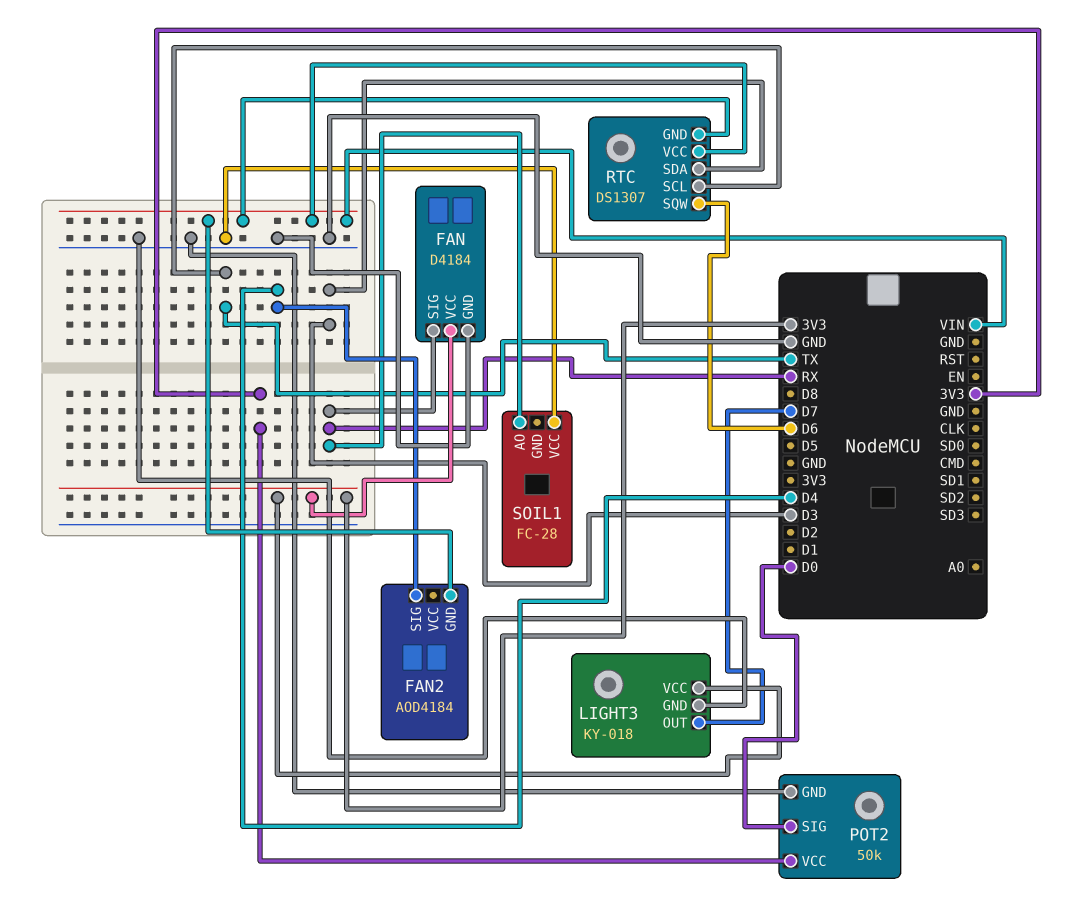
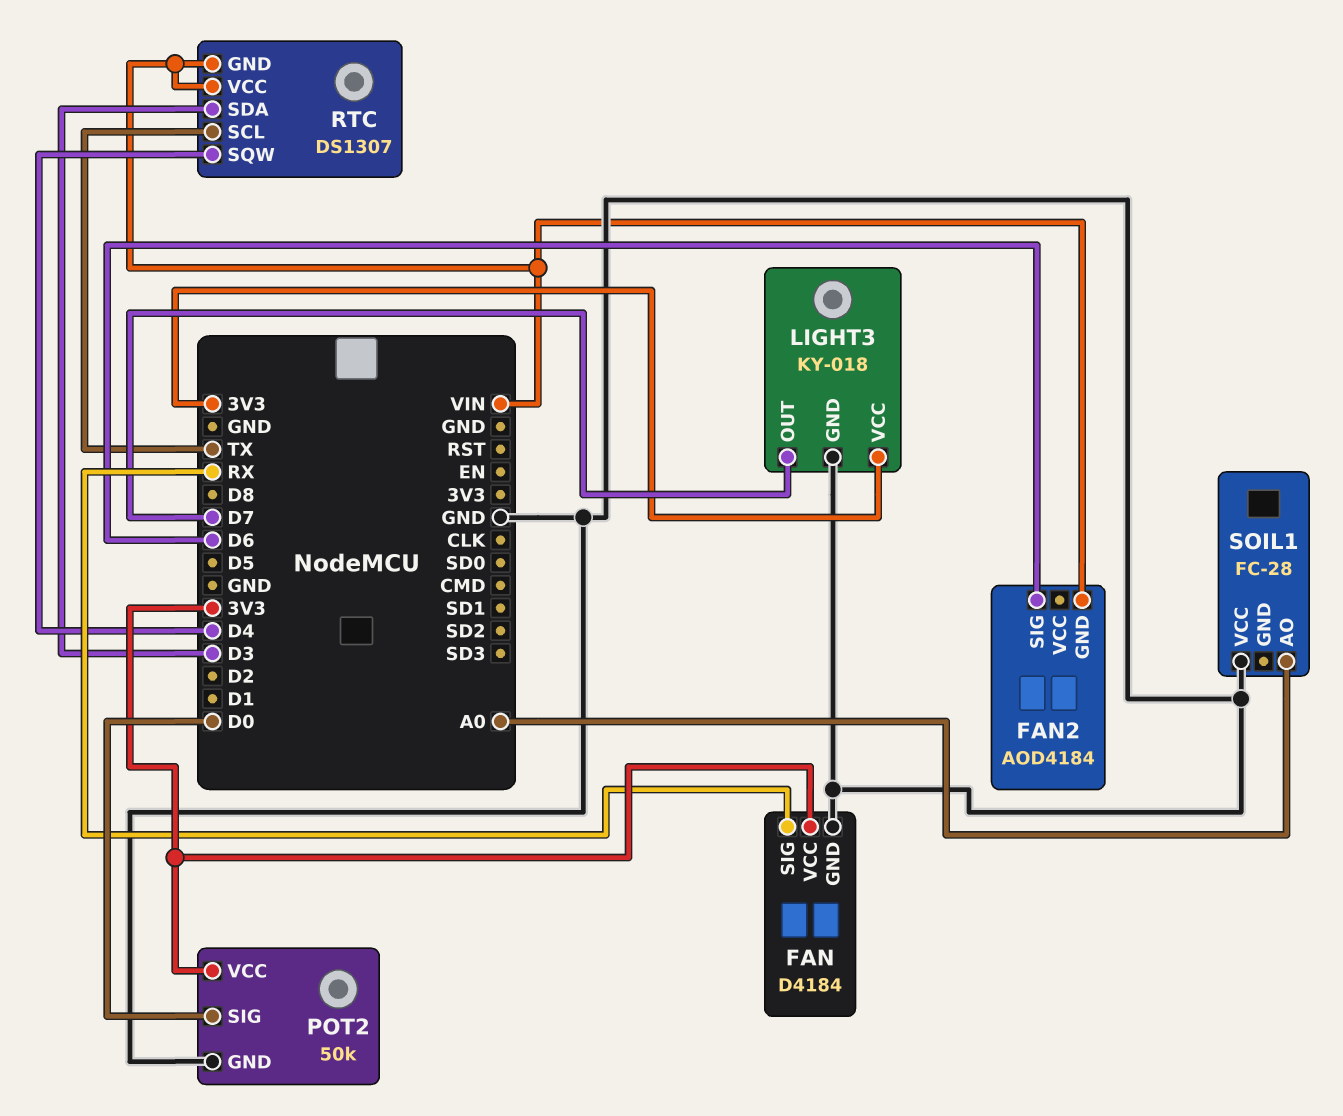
FAN2 pin SIG: D4 -> D6
RTC pin SQW: D6 -> D4
SOIL1 pin AO: RX -> A0

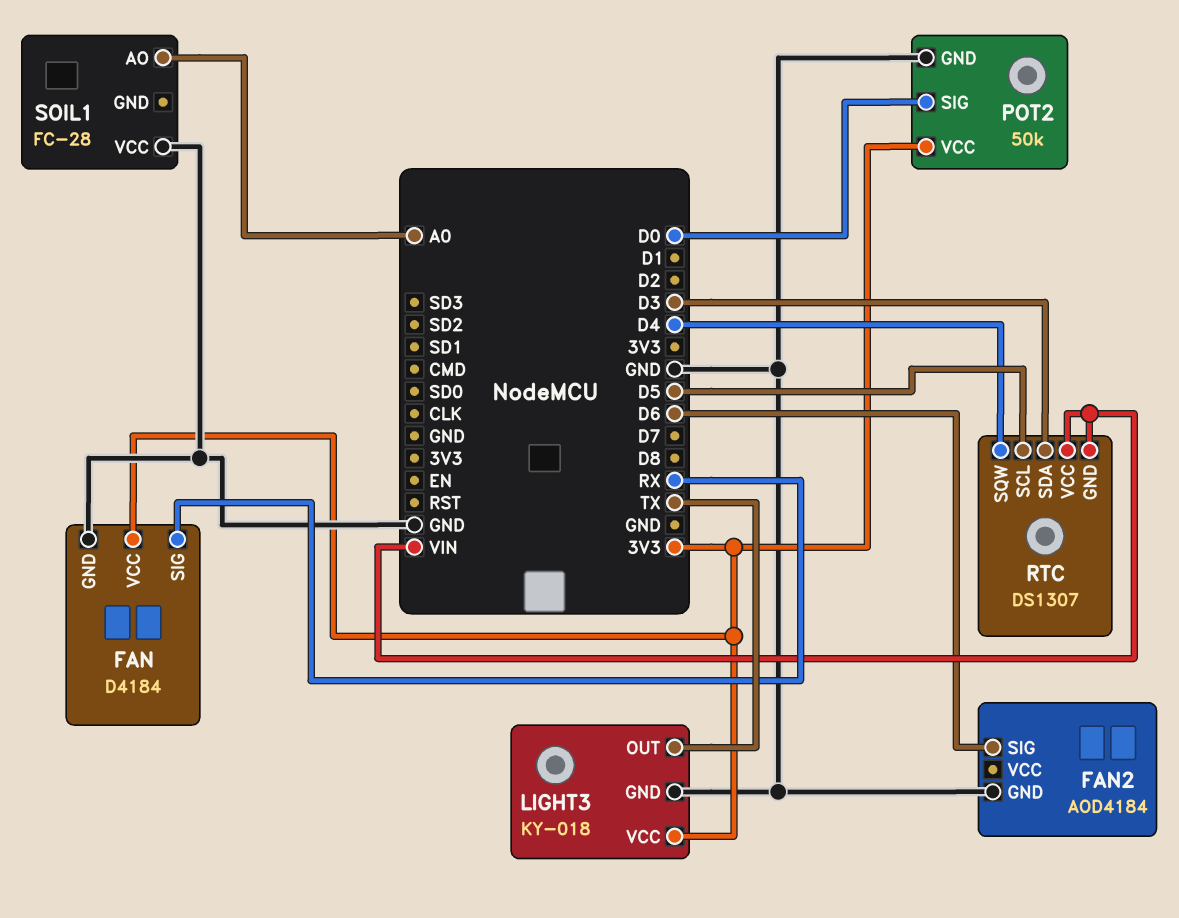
FAN2 pin GND: VIN -> GND
LIGHT3 pin OUT: D7 -> TX
RTC pin SCL: TX -> D5

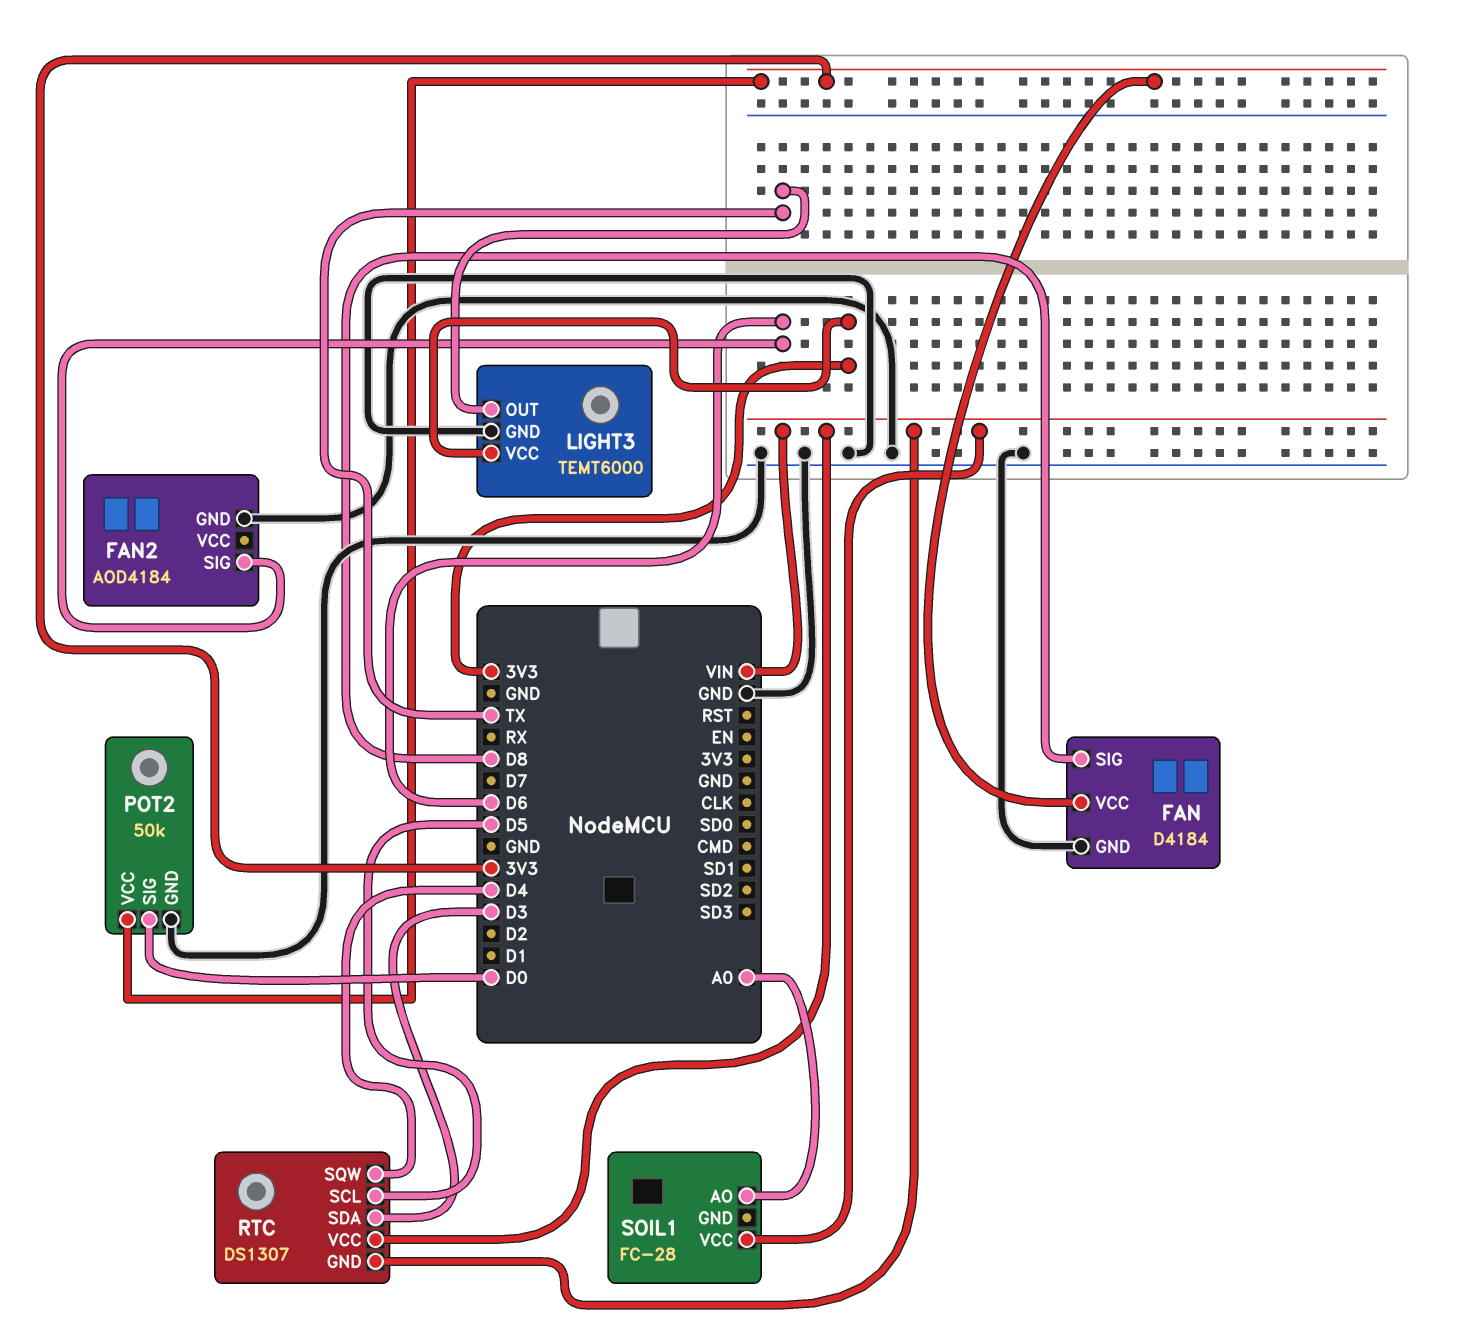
FAN pin SIG: RX -> D8
LIGHT3: KY-018 -> TEMT6000
SOIL1 pin VCC: GND -> VIN

